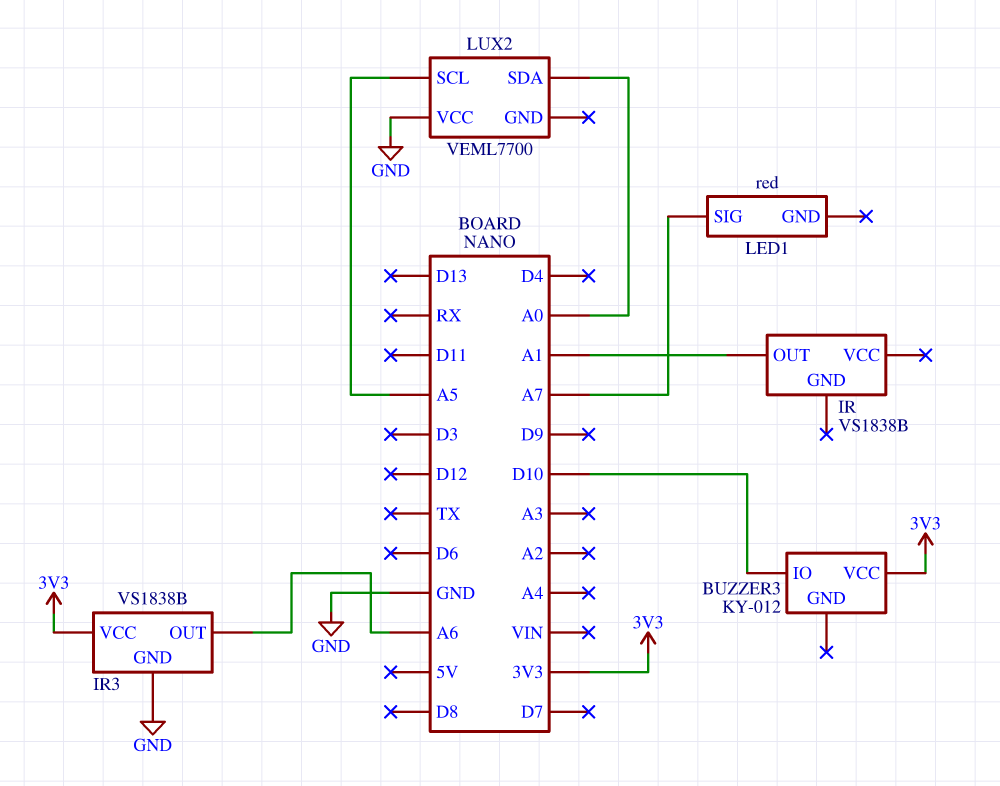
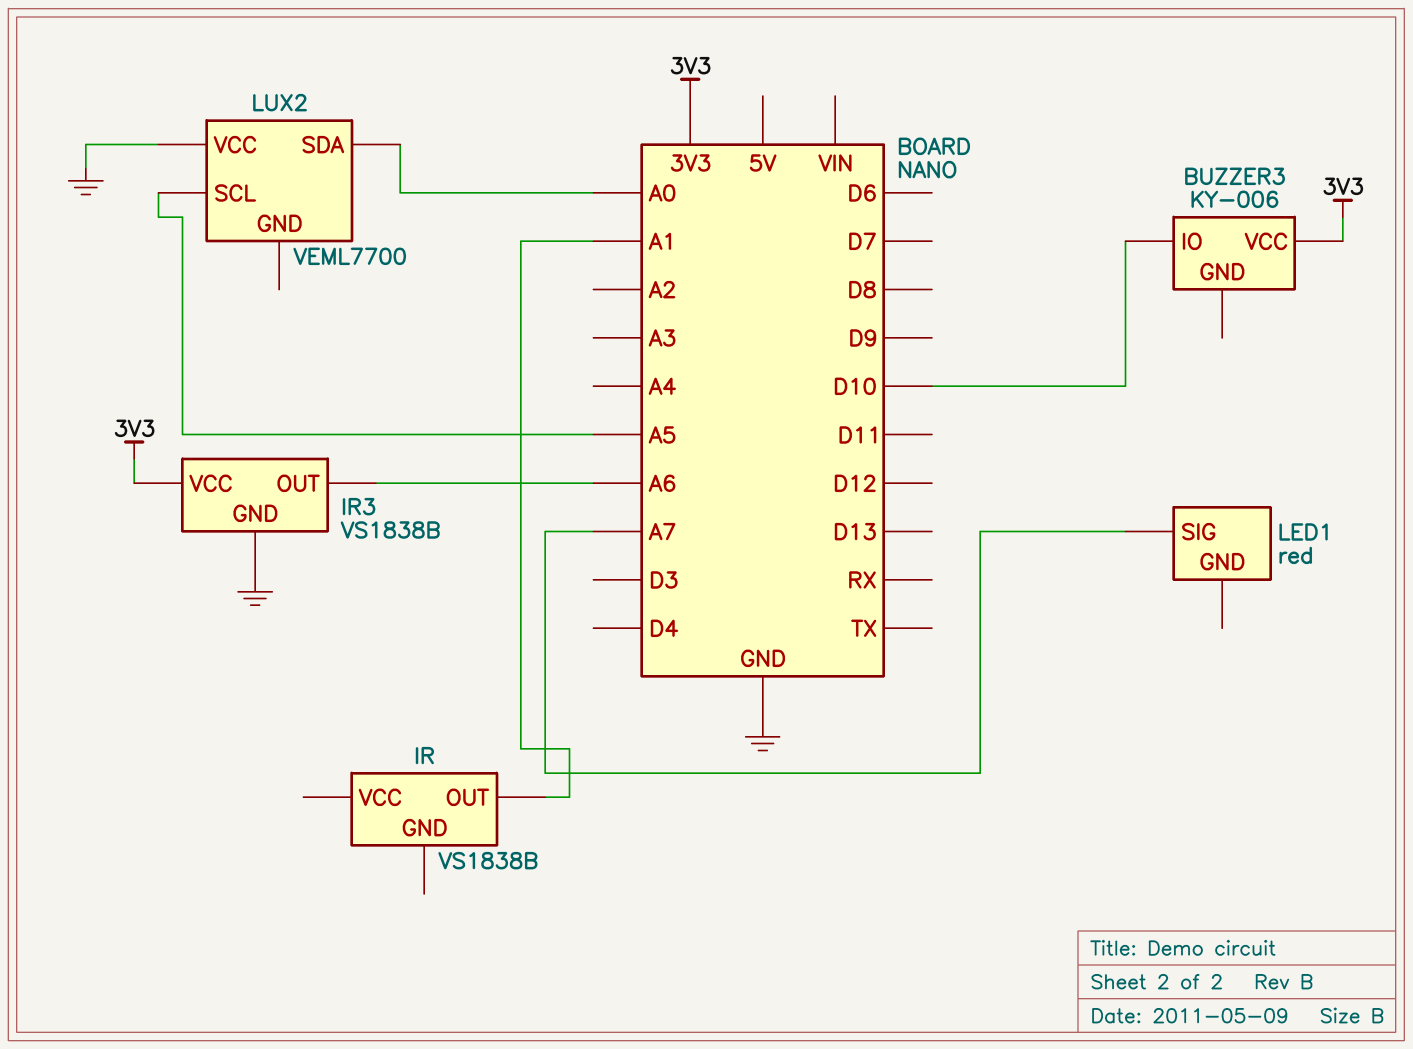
BUZZER3: KY-012 -> KY-006

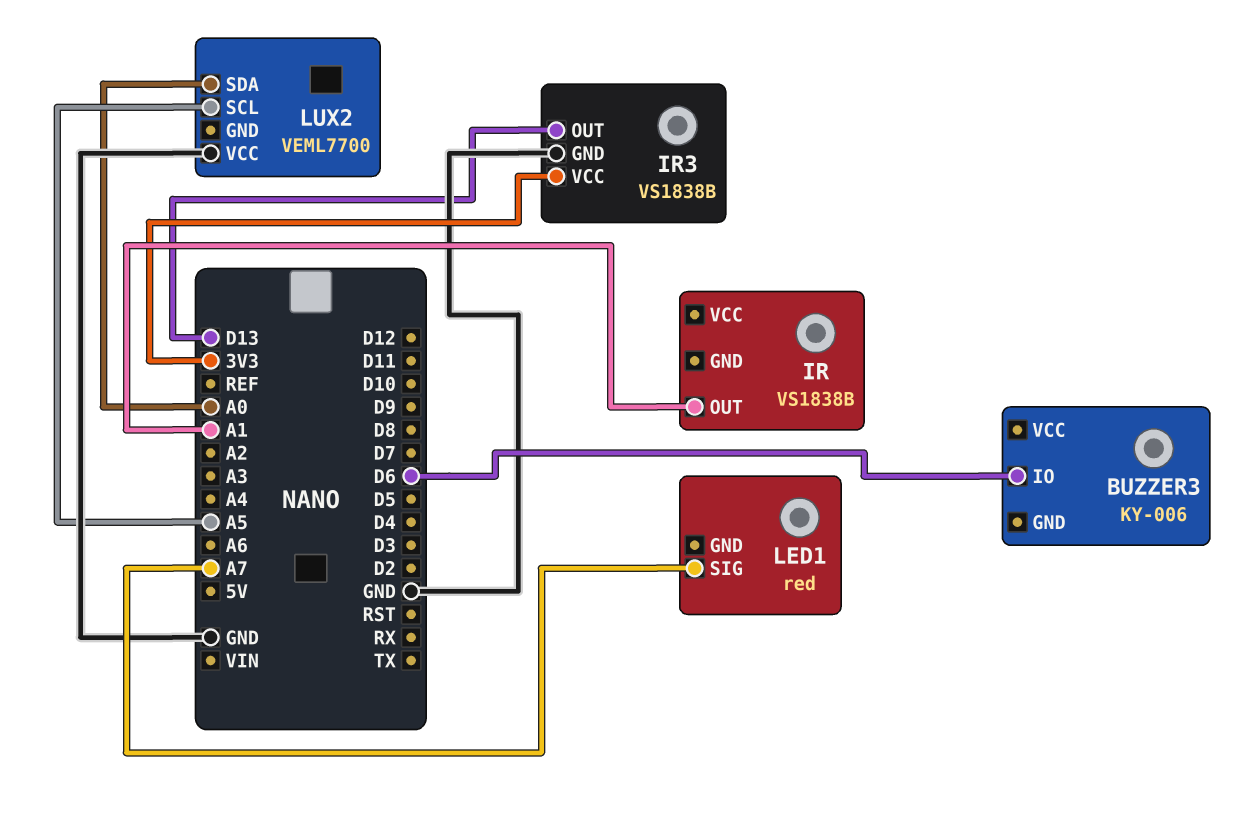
BUZZER3 pin IO: D10 -> D6
BUZZER3 pin VCC: 3V3 -> none
IR3 pin OUT: A6 -> D13

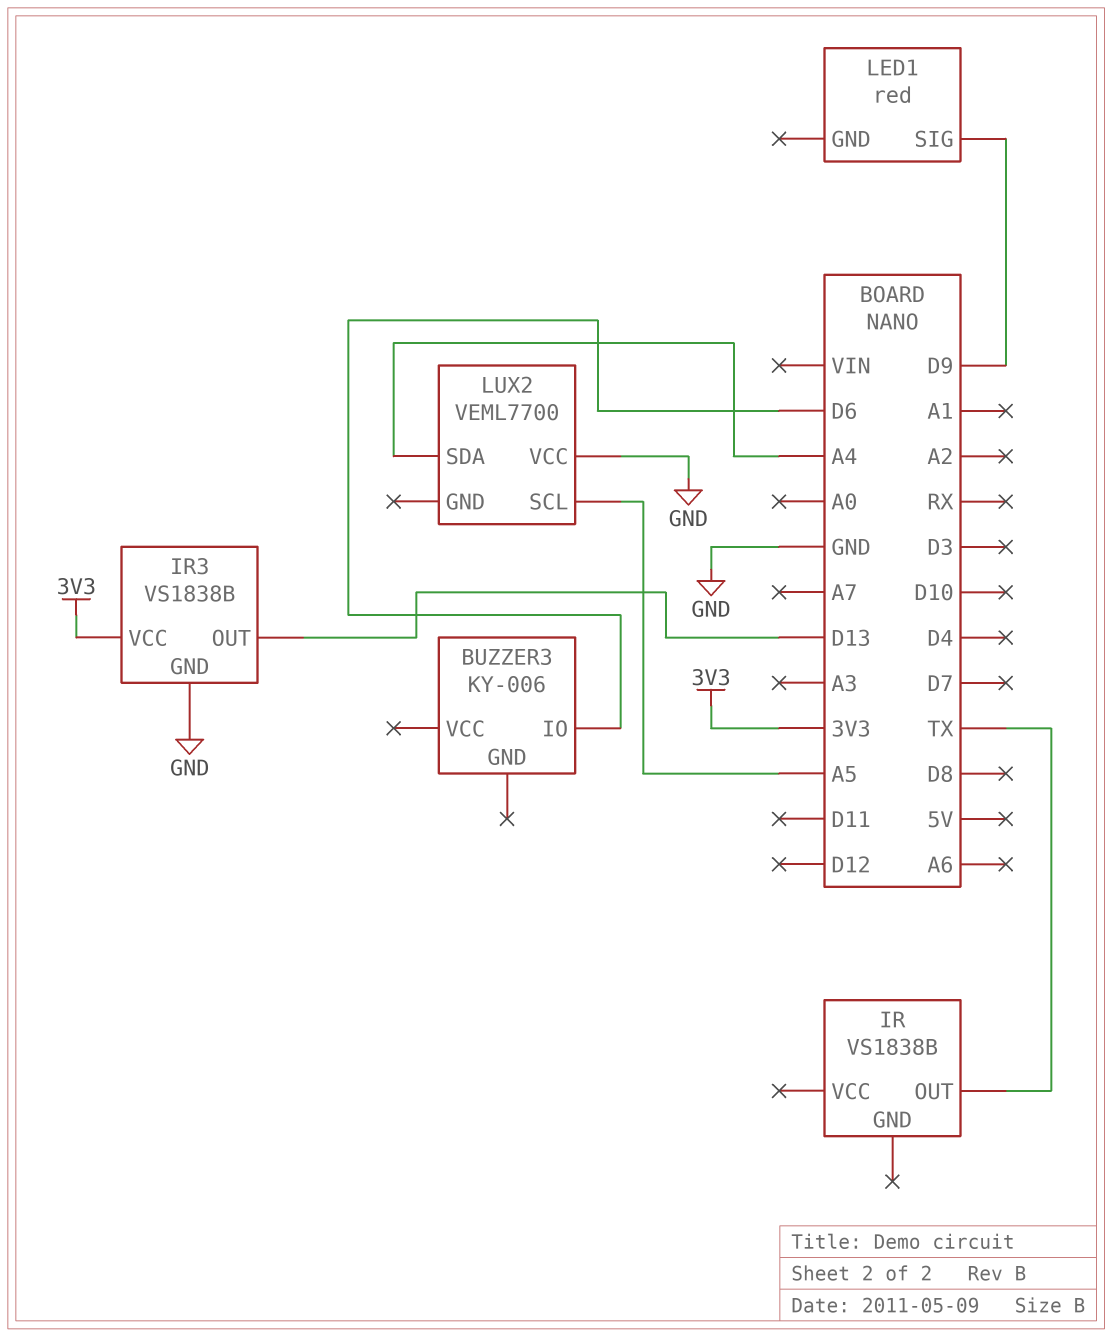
IR pin OUT: A1 -> TX
LED1 pin SIG: A7 -> D9
LUX2 pin SDA: A0 -> A4

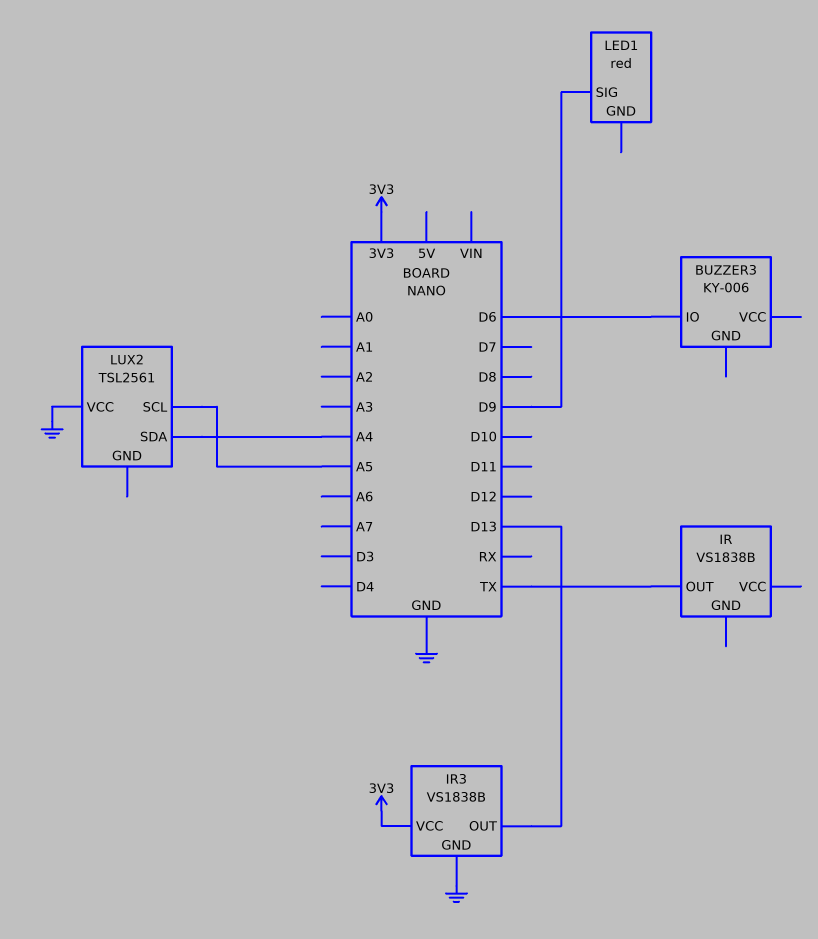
LUX2: VEML7700 -> TSL2561

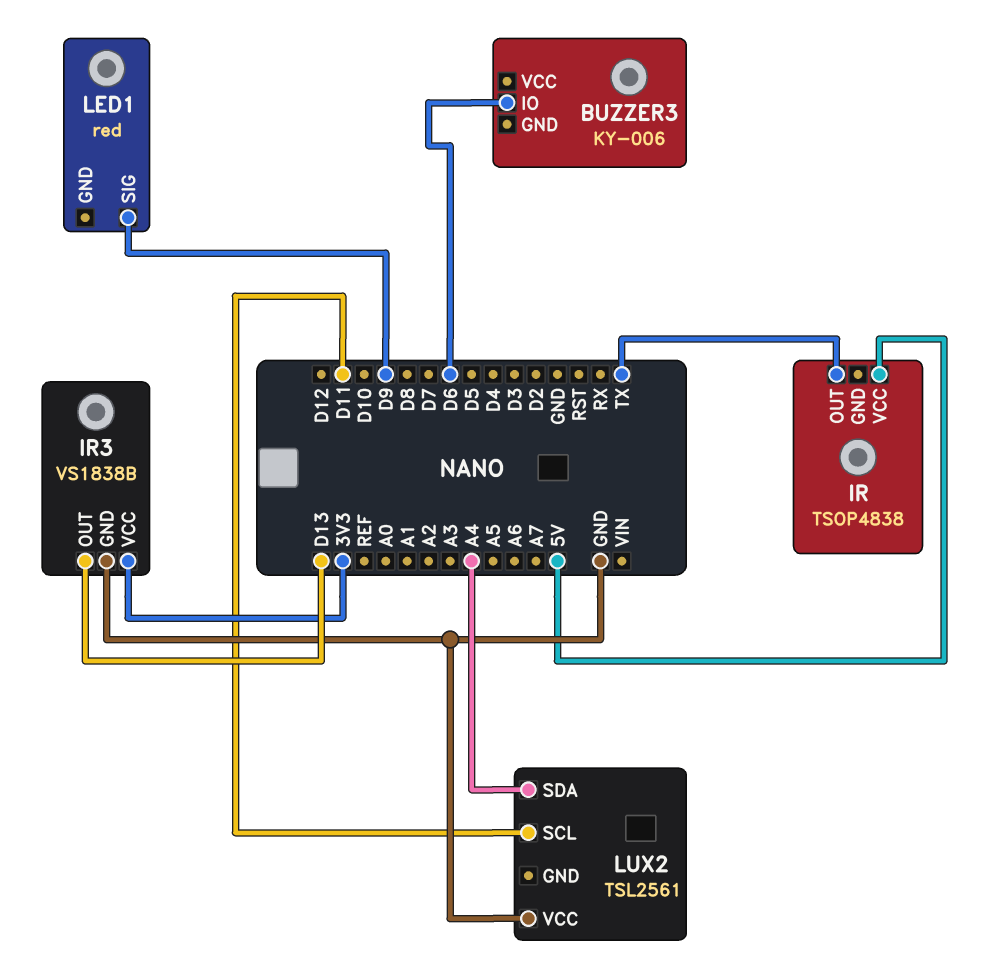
IR: VS1838B -> TSOP4838
IR pin VCC: none -> 5V
LUX2 pin SCL: A5 -> D11

